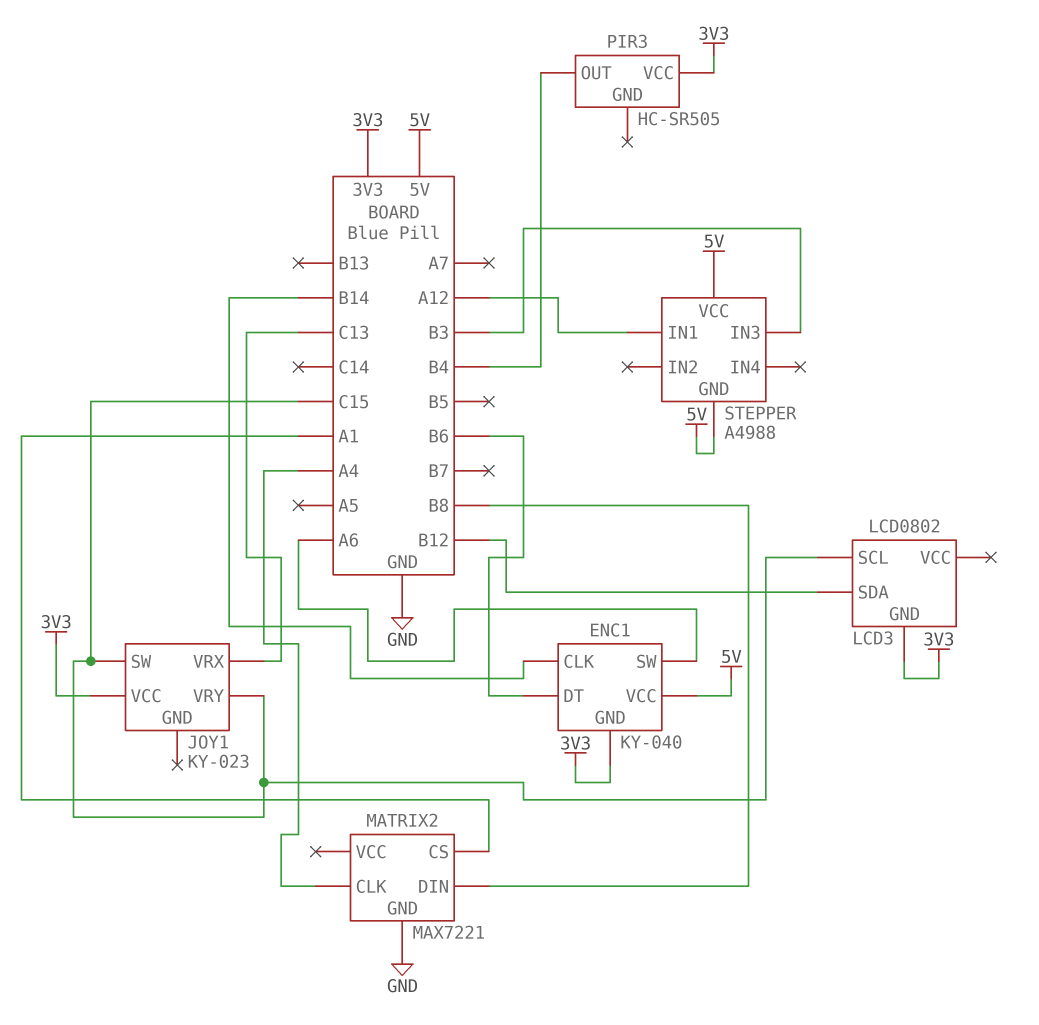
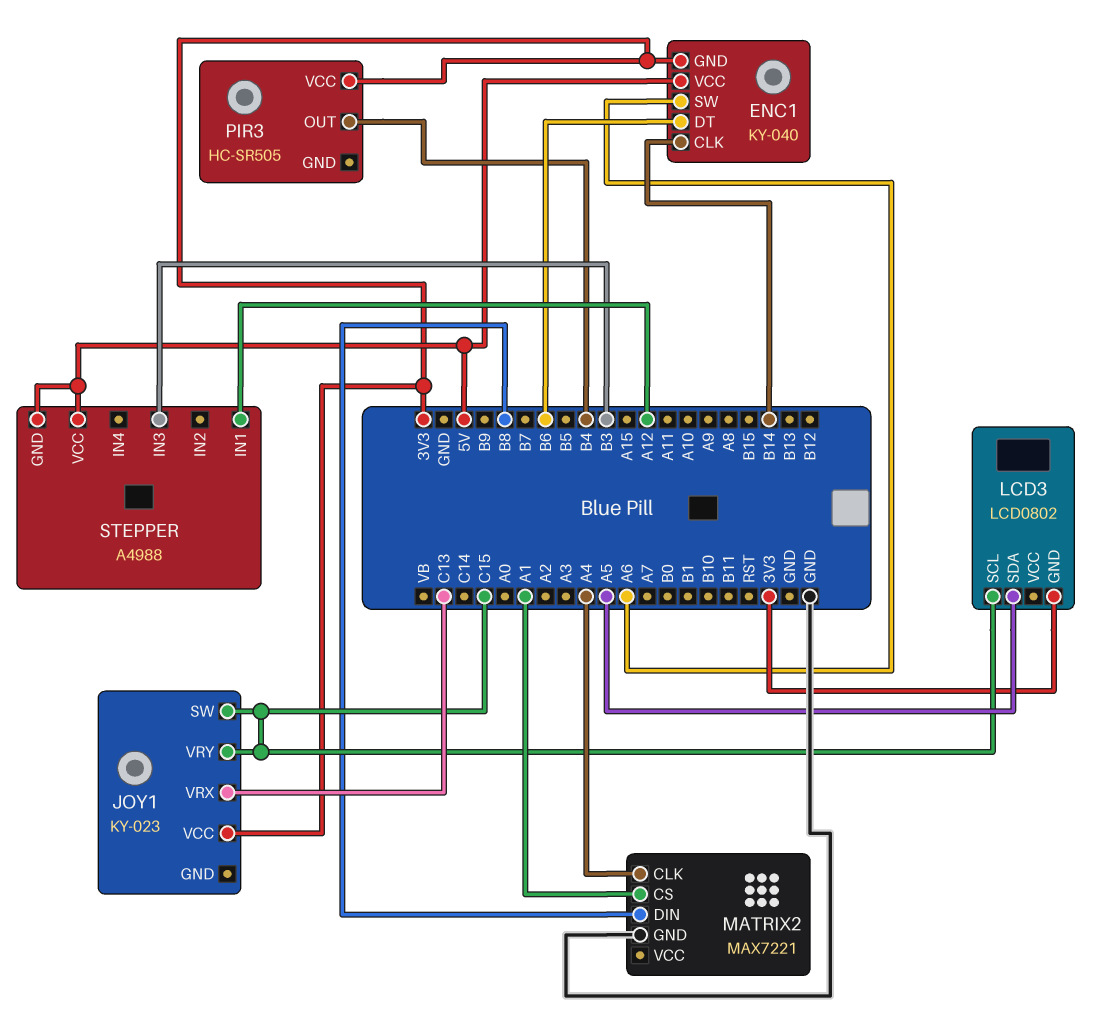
LCD3 pin SDA: B12 -> A5

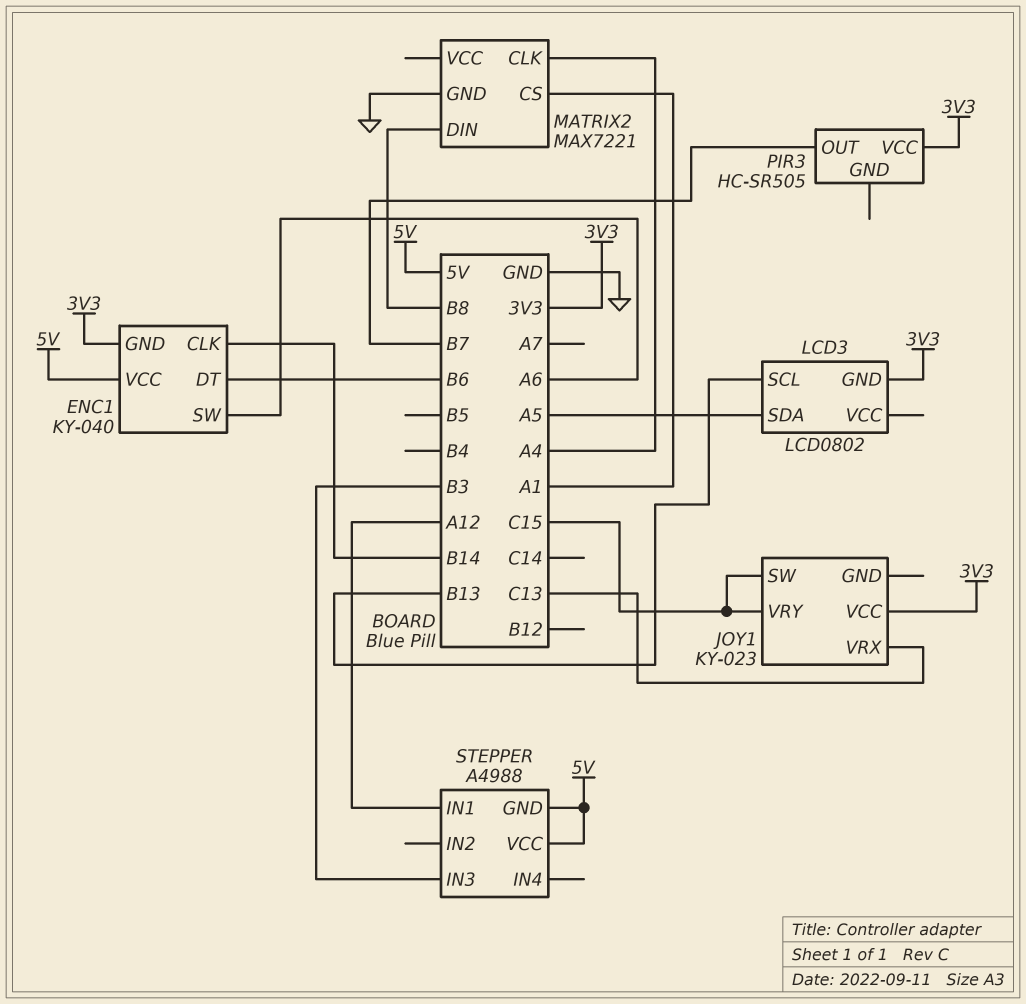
LCD3 pin SCL: C15 -> B13
PIR3 pin OUT: B4 -> B7

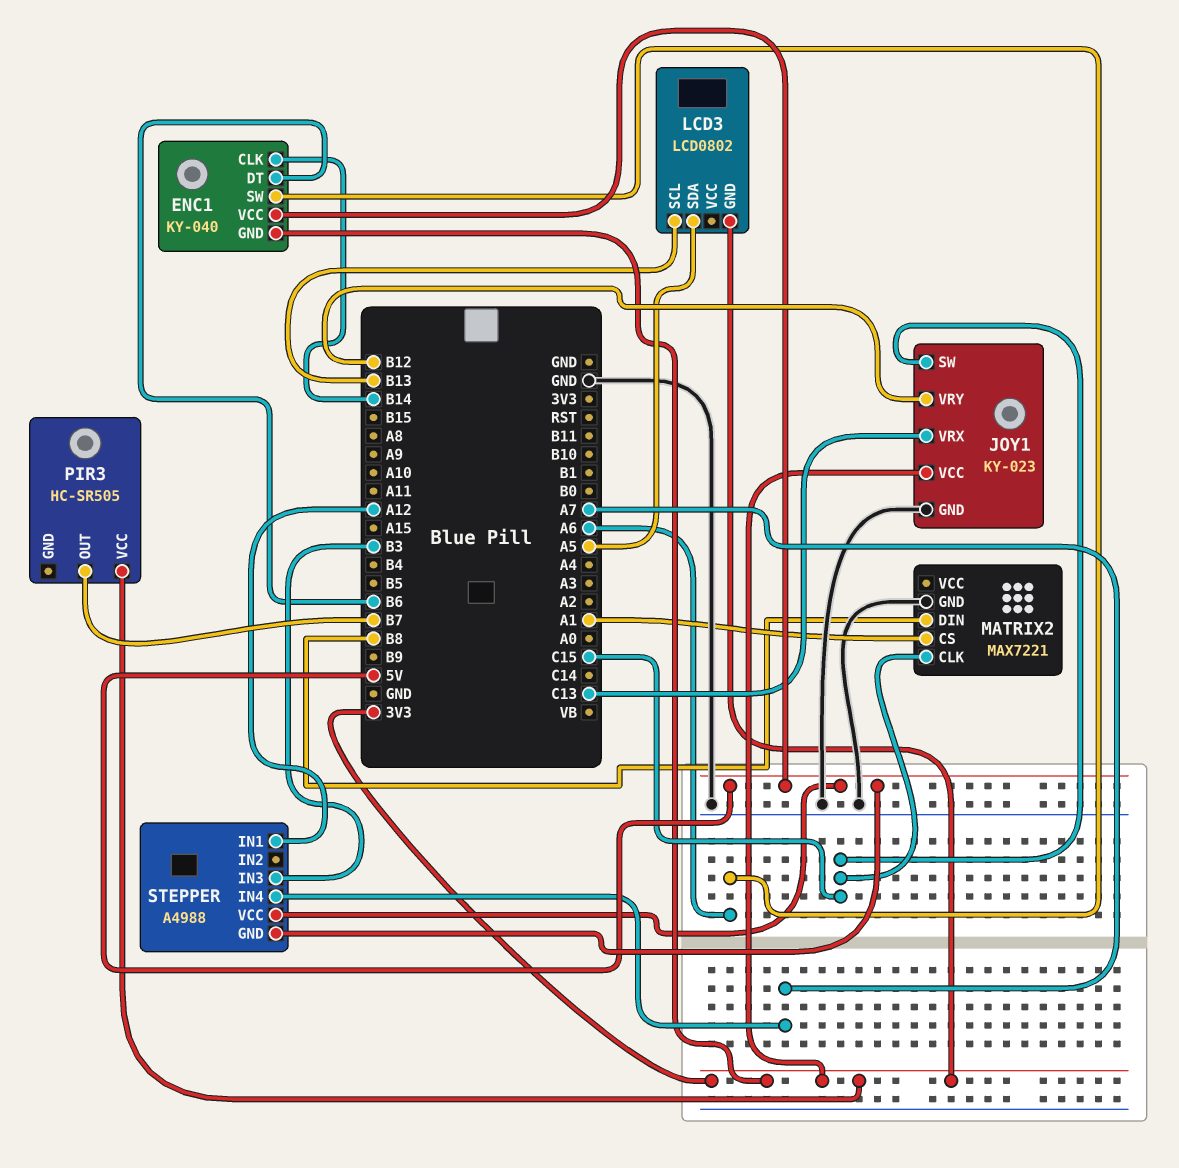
JOY1 pin GND: none -> GND
JOY1 pin VRY: C15 -> B12
MATRIX2 pin CLK: A4 -> C15
STEPPER pin IN4: none -> A7

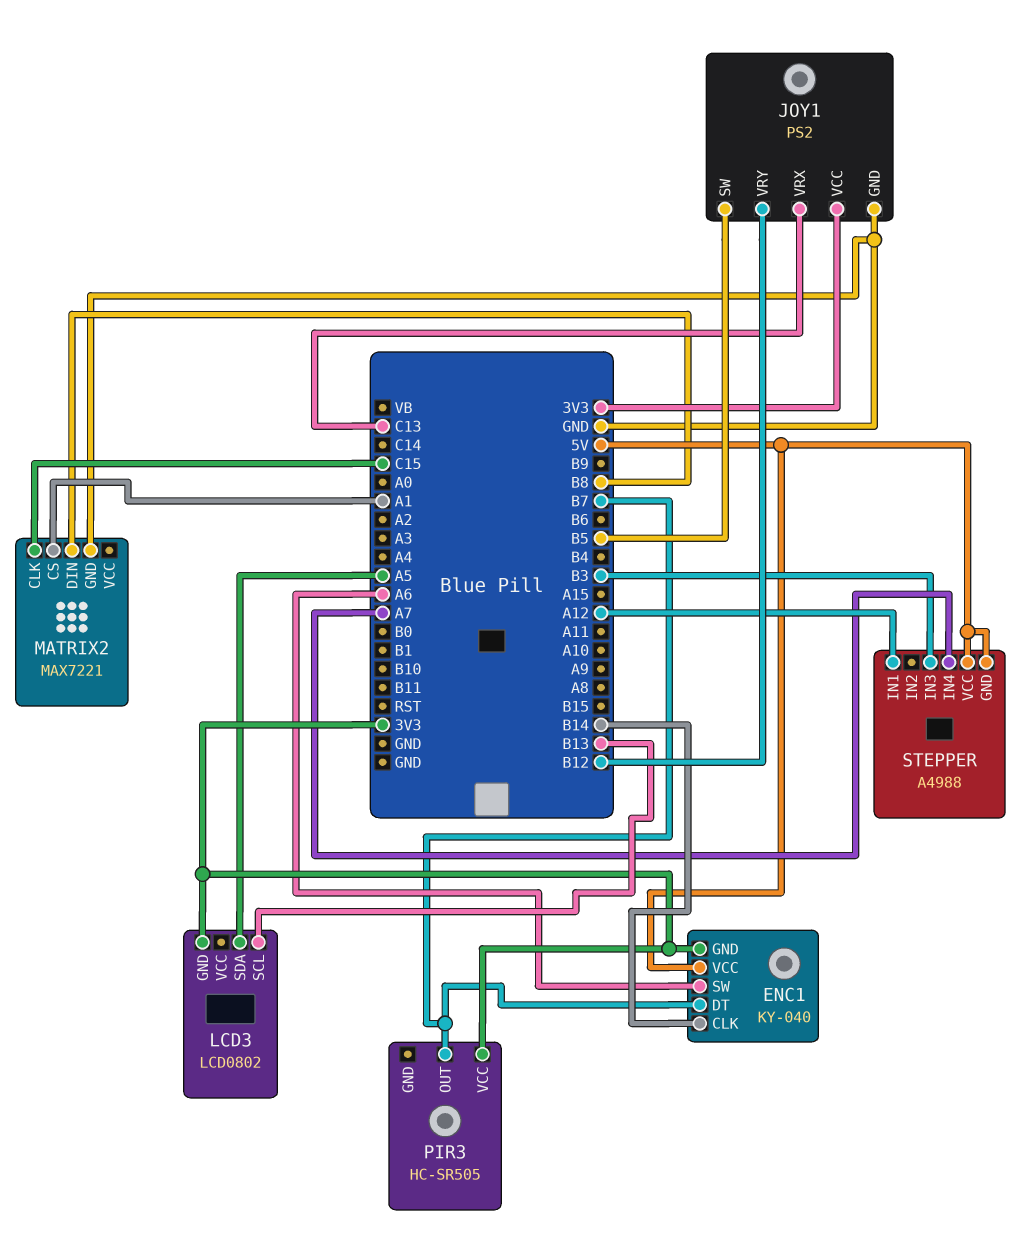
ENC1 pin DT: B6 -> B7
JOY1: KY-023 -> PS2
JOY1 pin SW: C15 -> B5

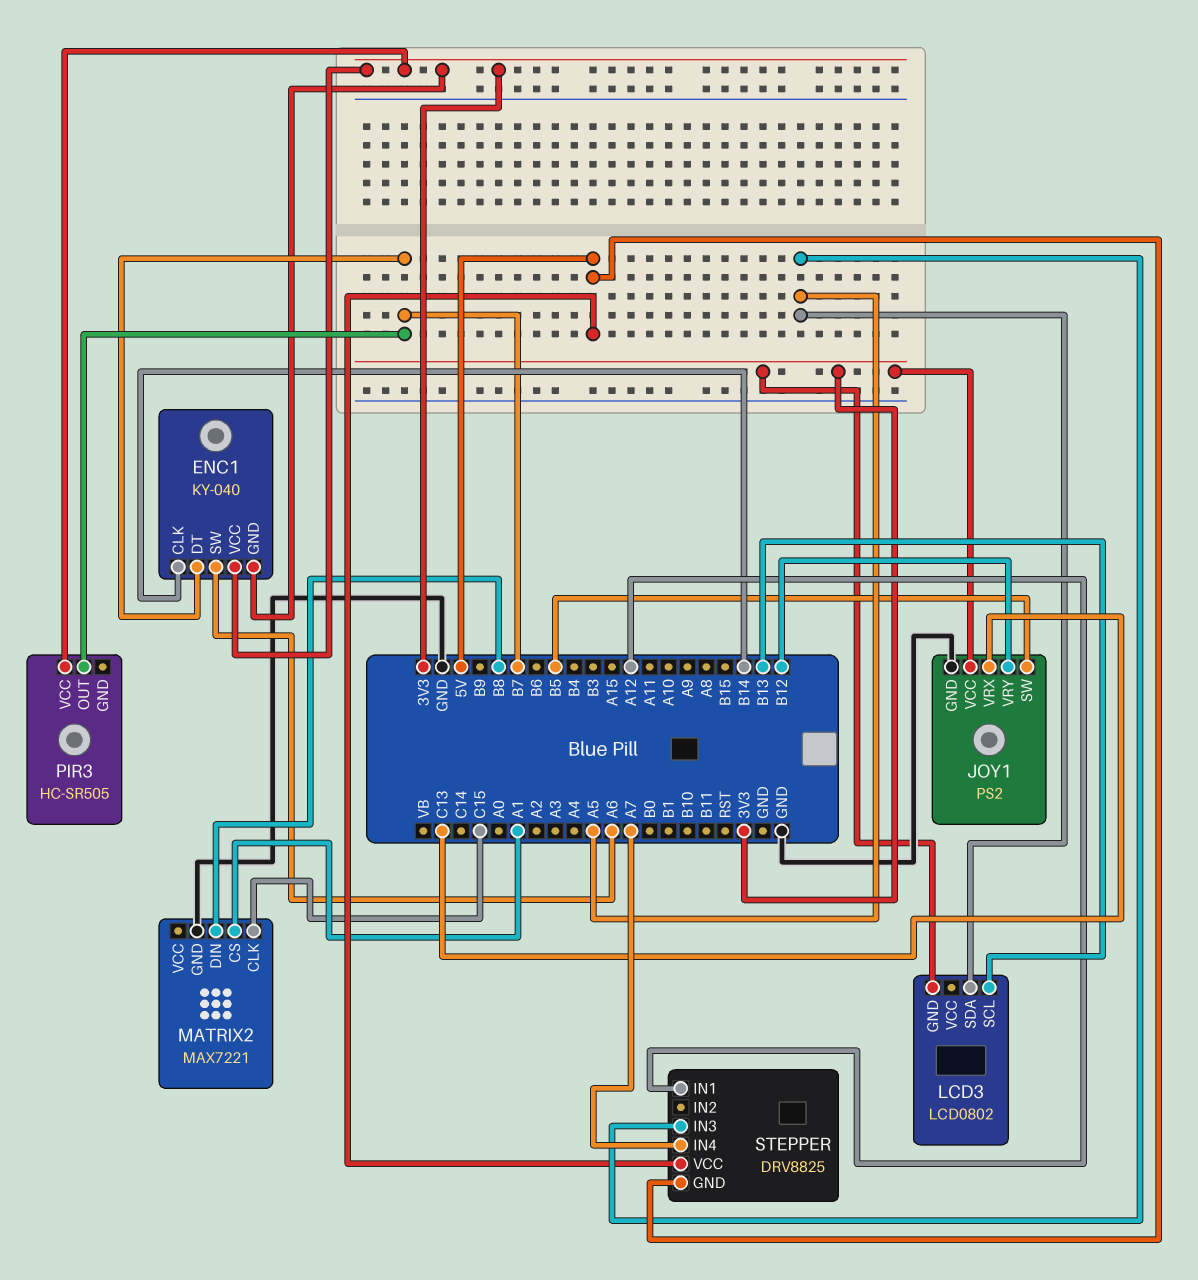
ENC1 pin VCC: 5V -> 3V3
STEPPER: A4988 -> DRV8825
STEPPER pin IN3: B3 -> A5

